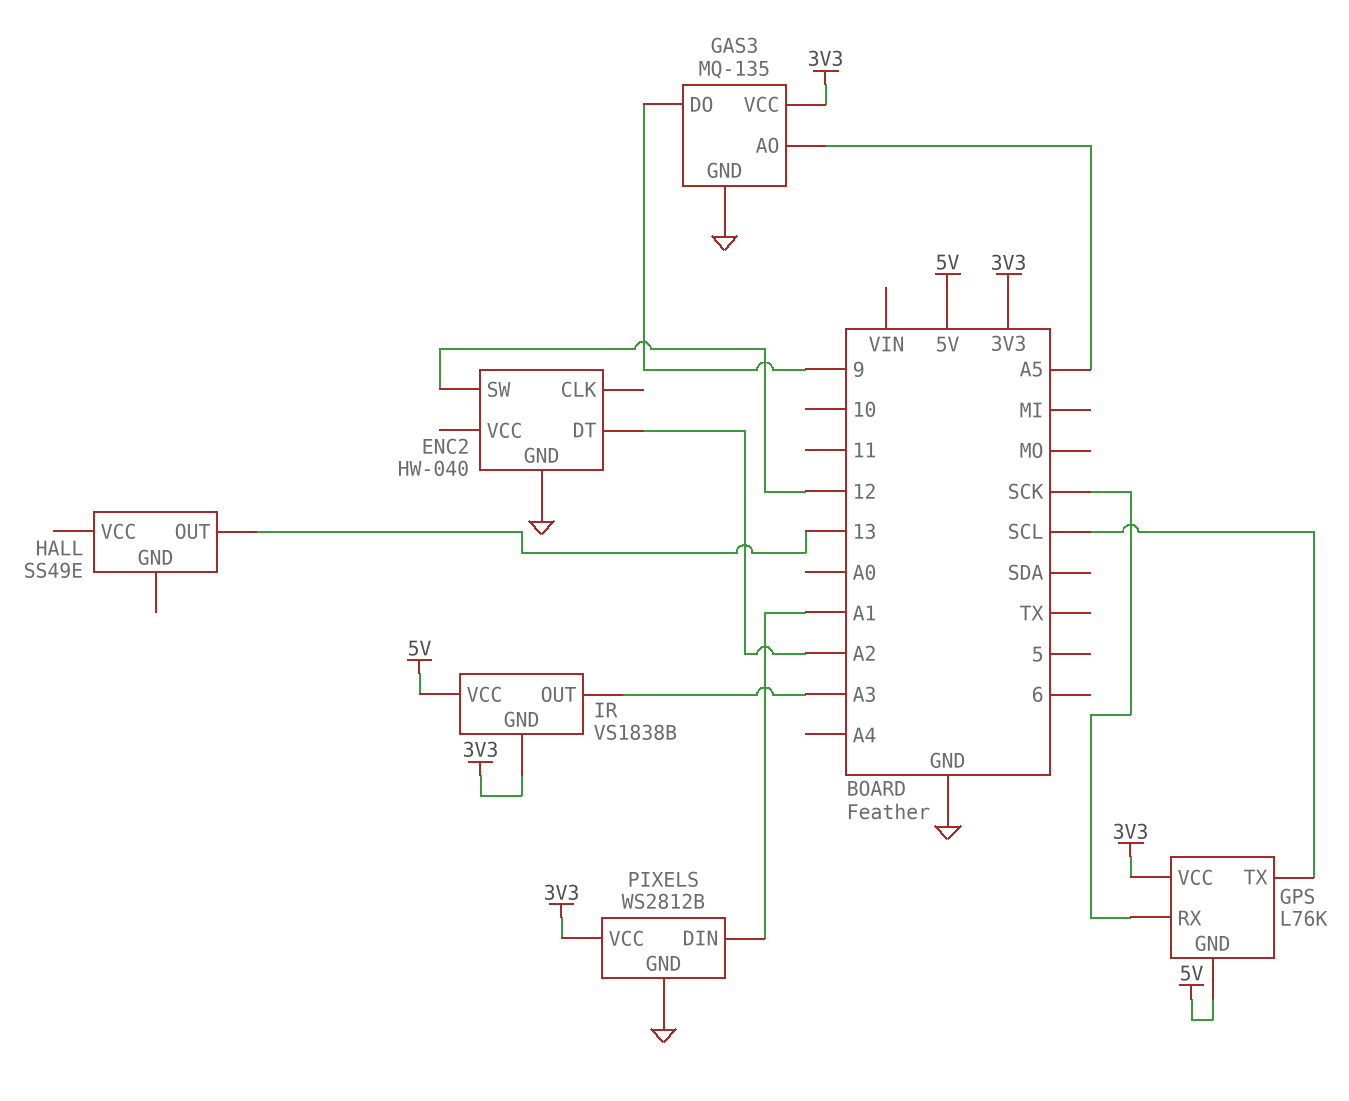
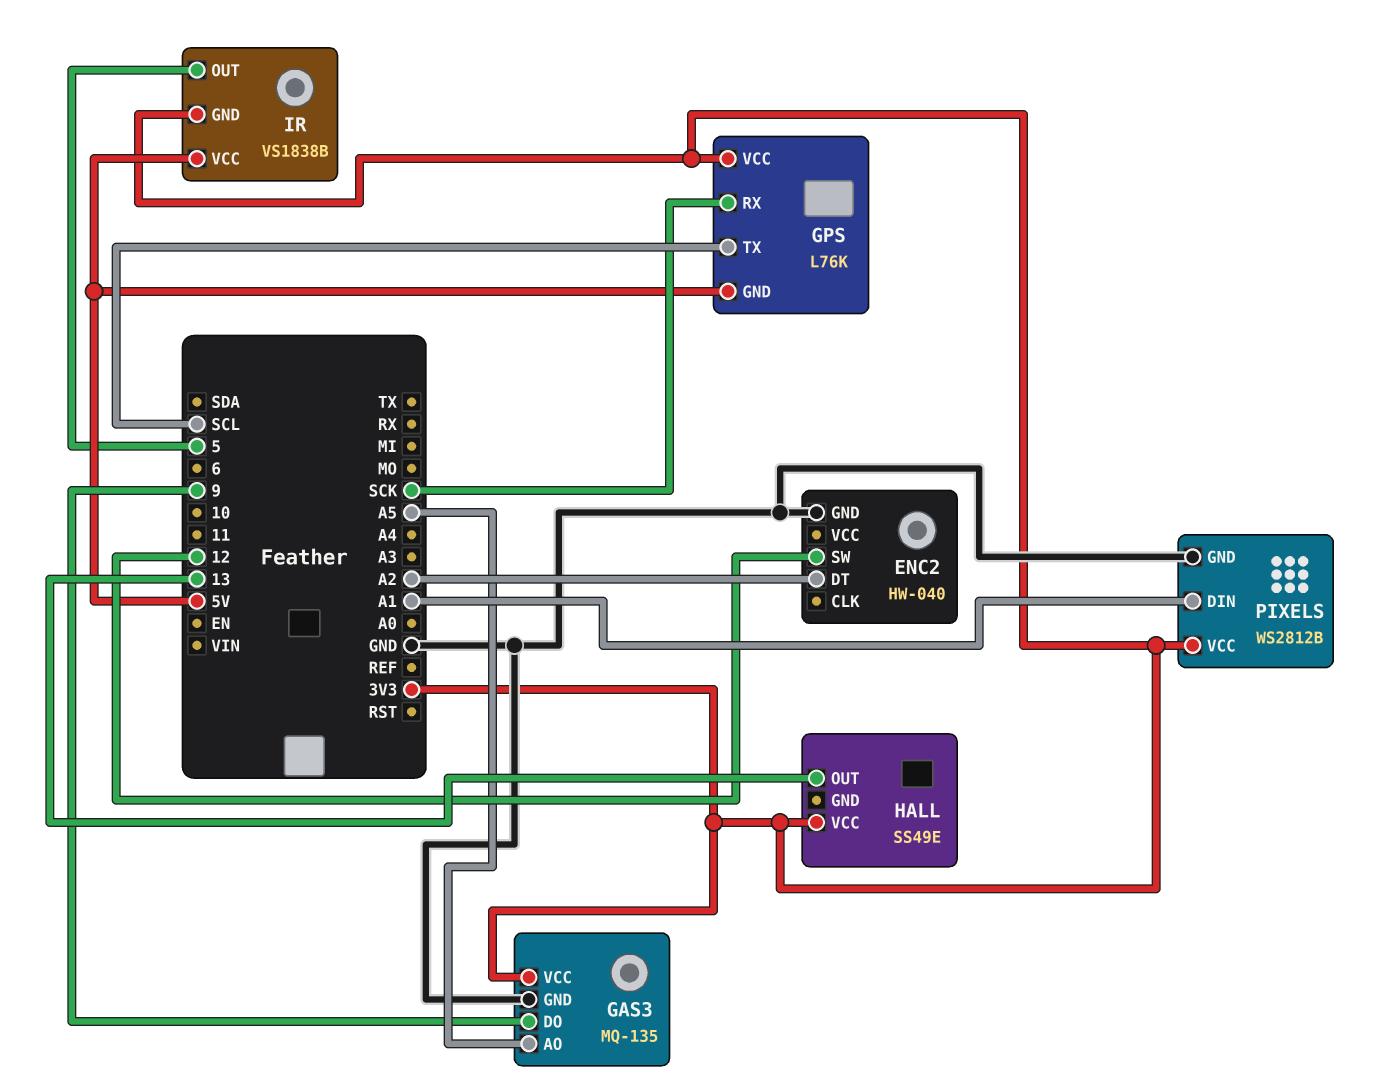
HALL pin VCC: none -> 3V3
IR pin OUT: A3 -> 5

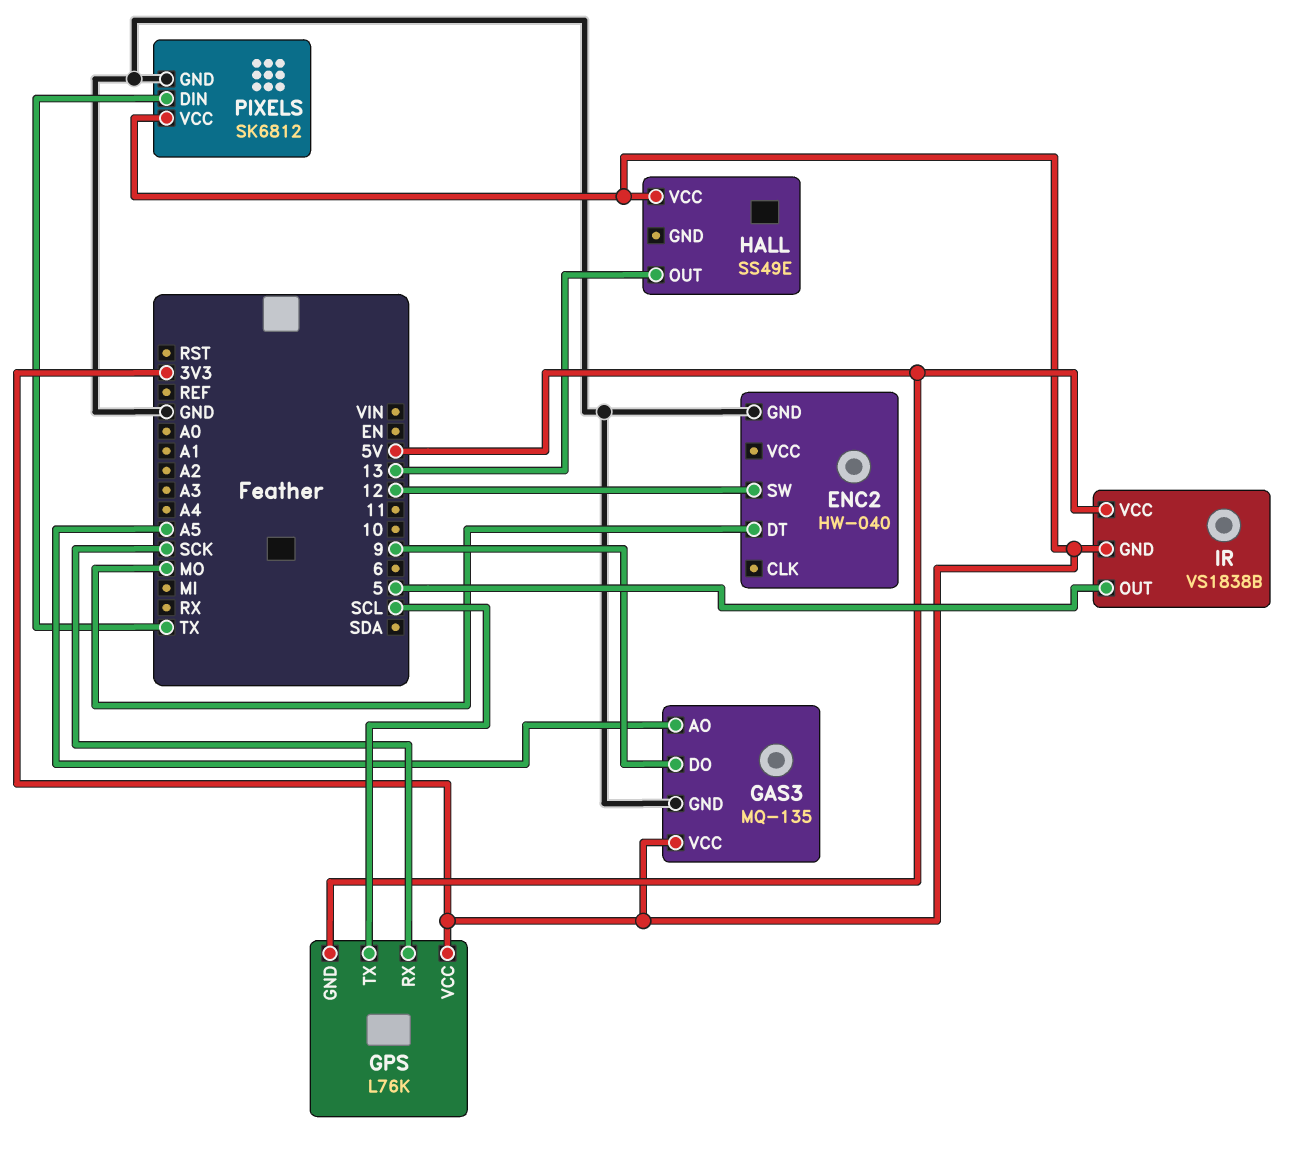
ENC2 pin DT: A2 -> MO
PIXELS: WS2812B -> SK6812
PIXELS pin DIN: A1 -> TX

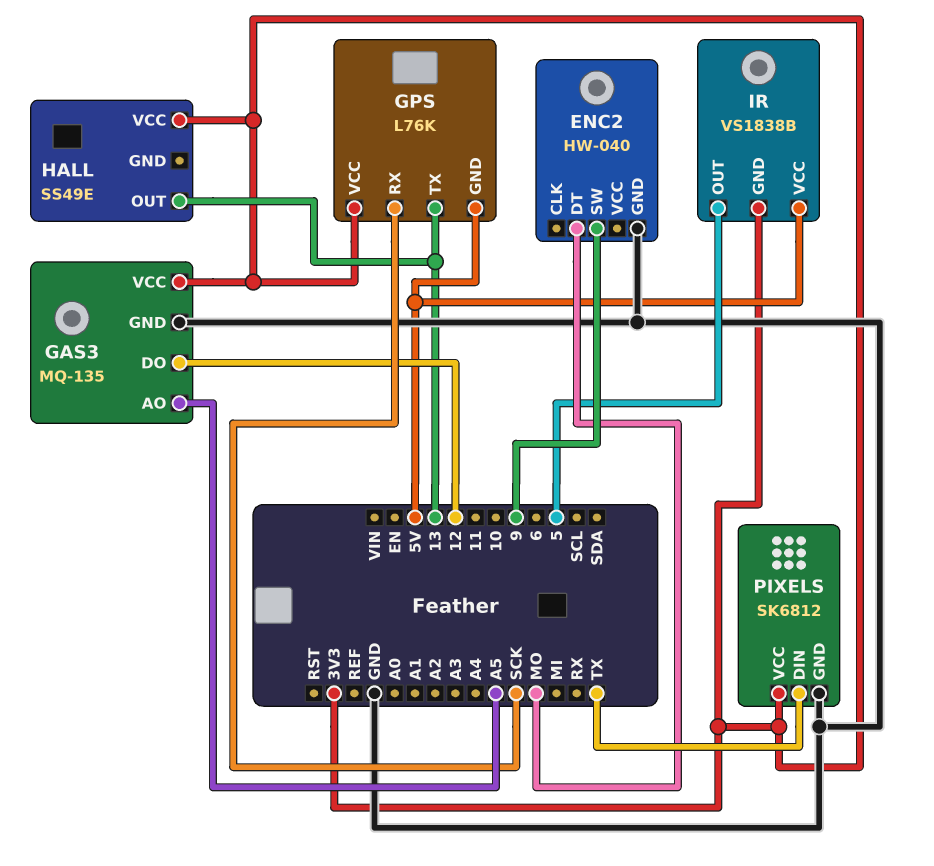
ENC2 pin SW: 12 -> 9
GAS3 pin DO: 9 -> 12
GPS pin TX: SCL -> 13

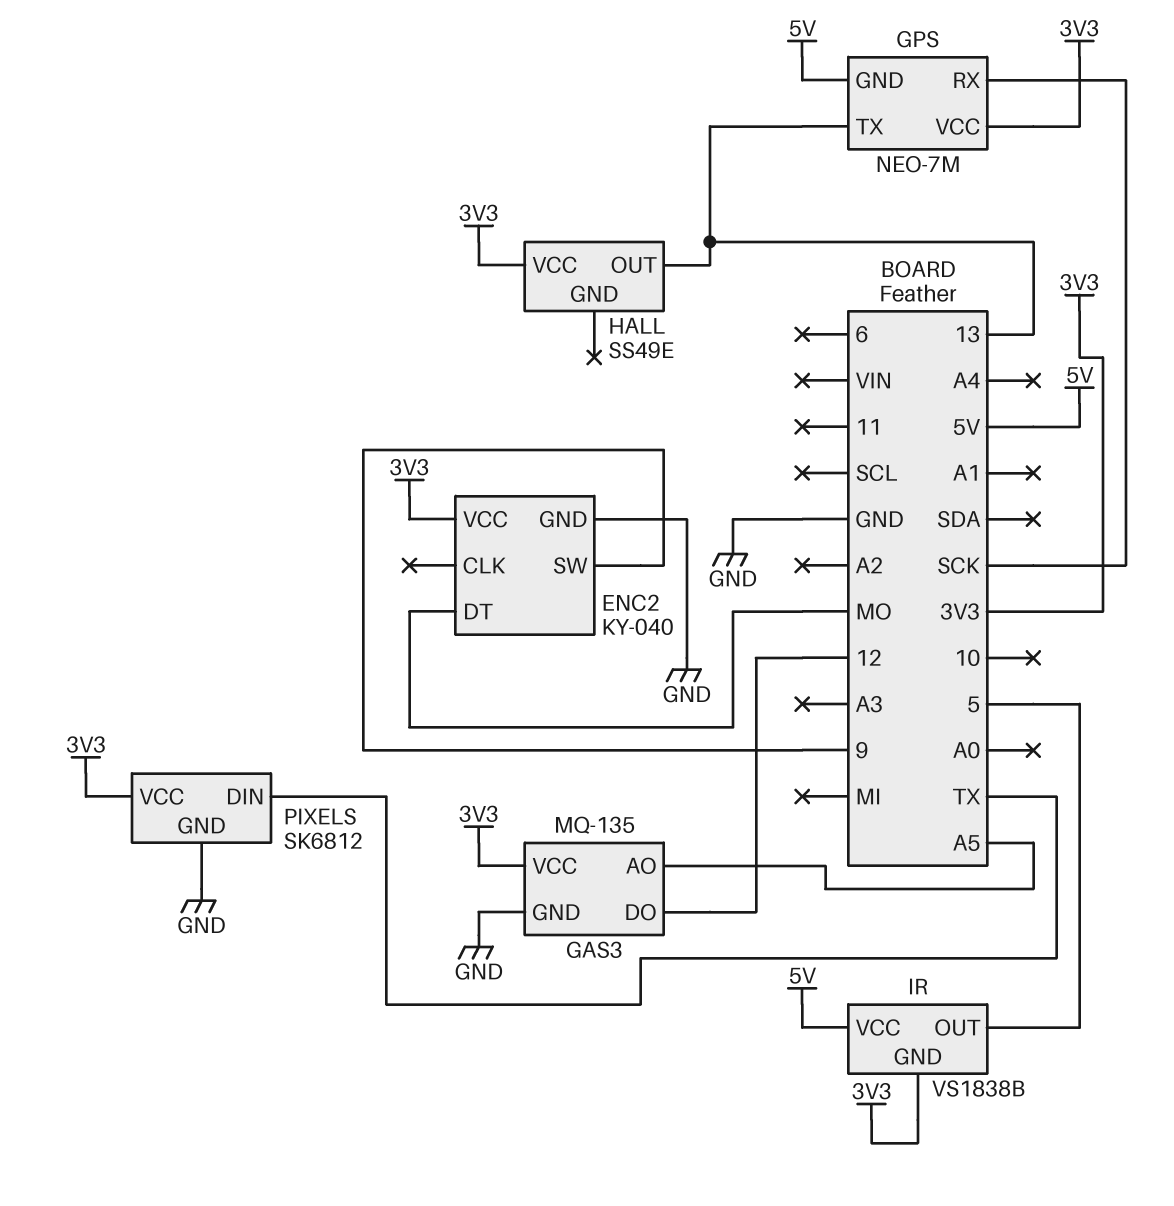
ENC2: HW-040 -> KY-040
ENC2 pin VCC: none -> 3V3
GPS: L76K -> NEO-7M

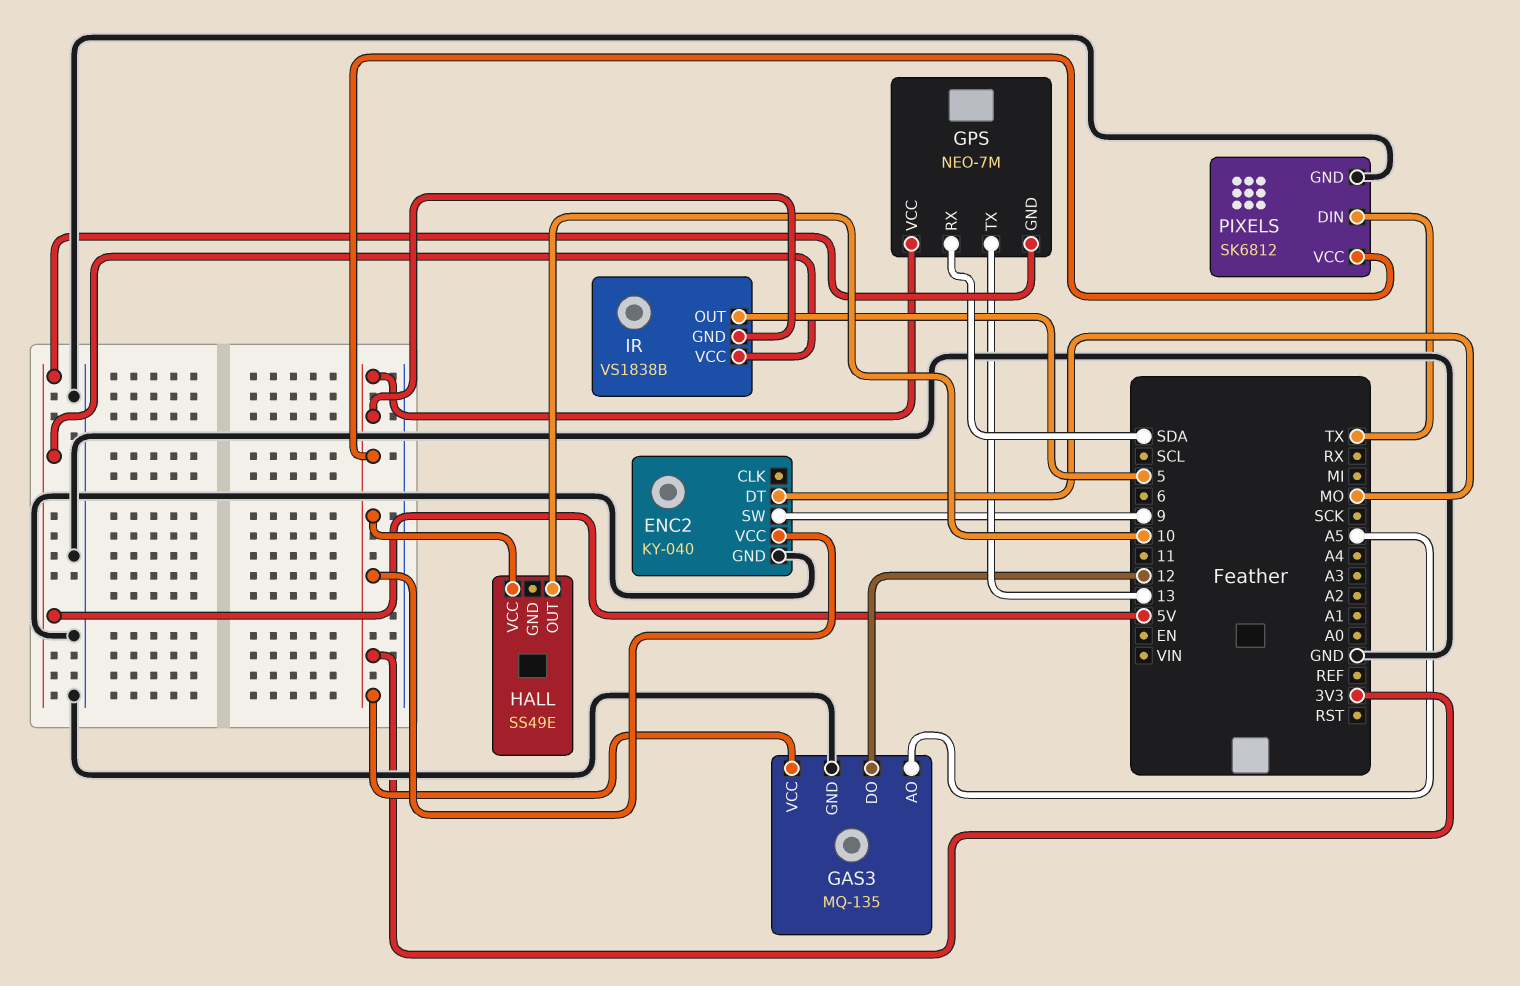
GPS pin RX: SCK -> SDA
HALL pin OUT: 13 -> 10

